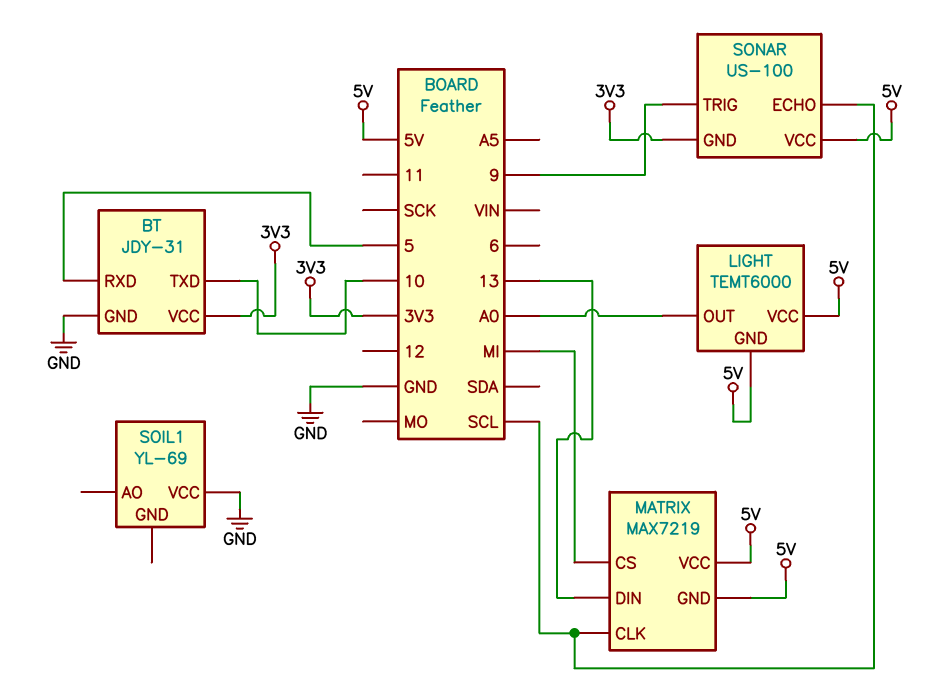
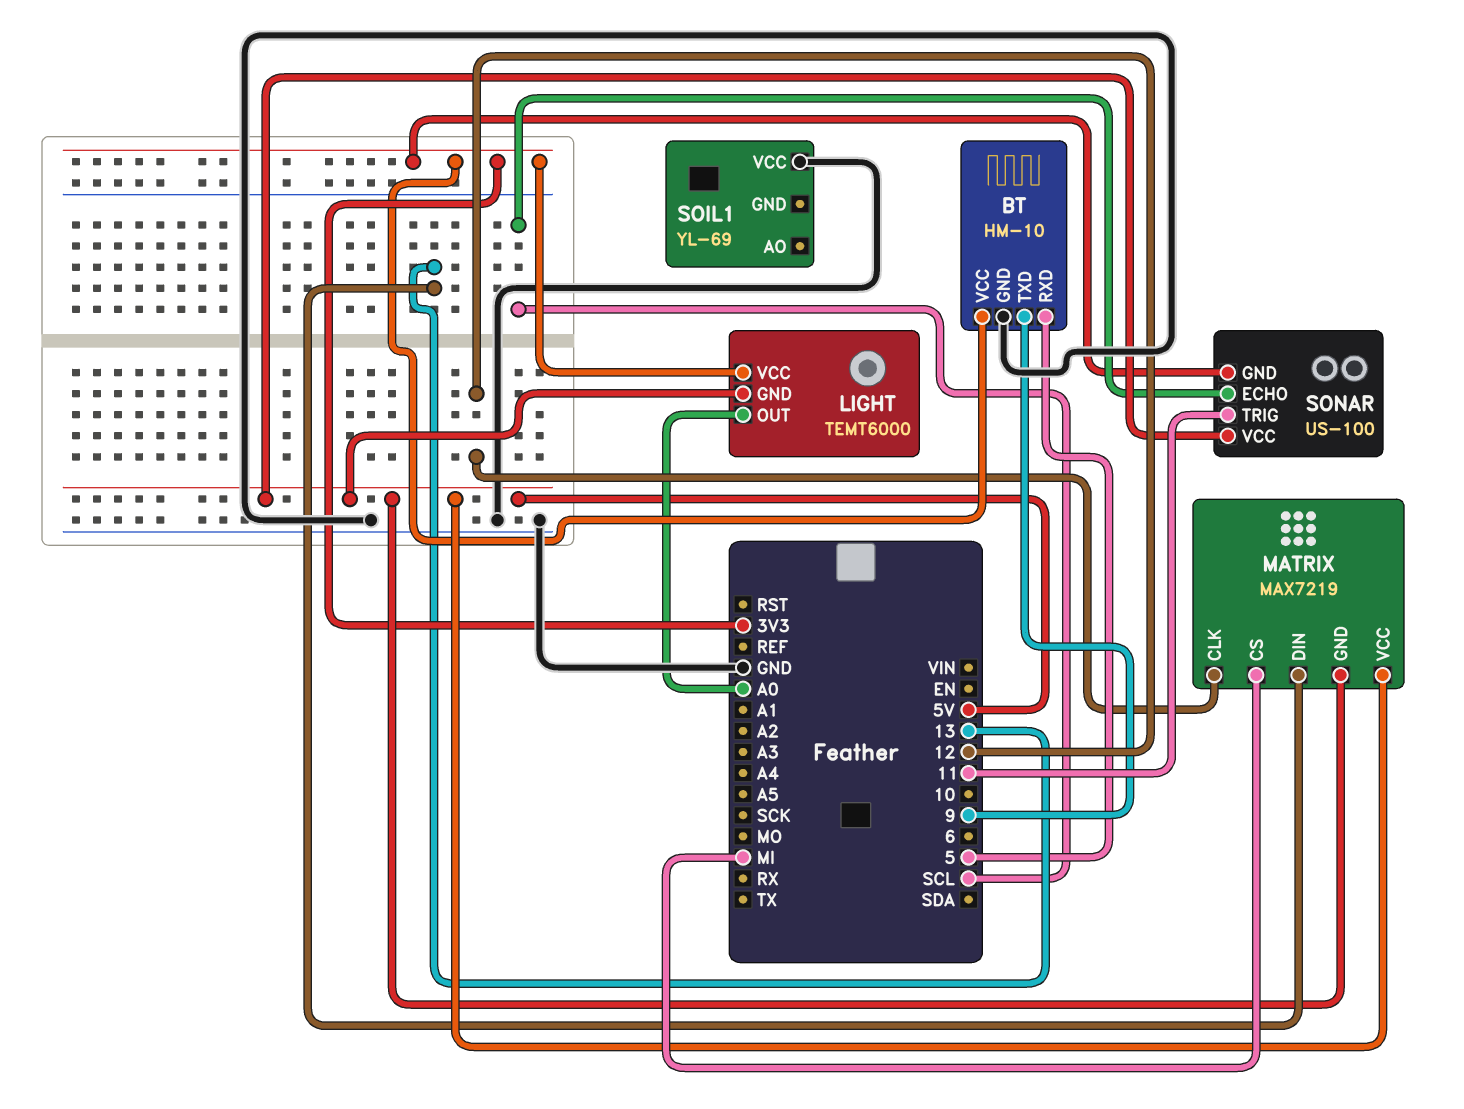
BT: JDY-31 -> HM-10
BT pin TXD: 10 -> 9
LIGHT pin VCC: 5V -> 3V3
MATRIX pin CLK: SCL -> 12
SONAR pin TRIG: 9 -> 11

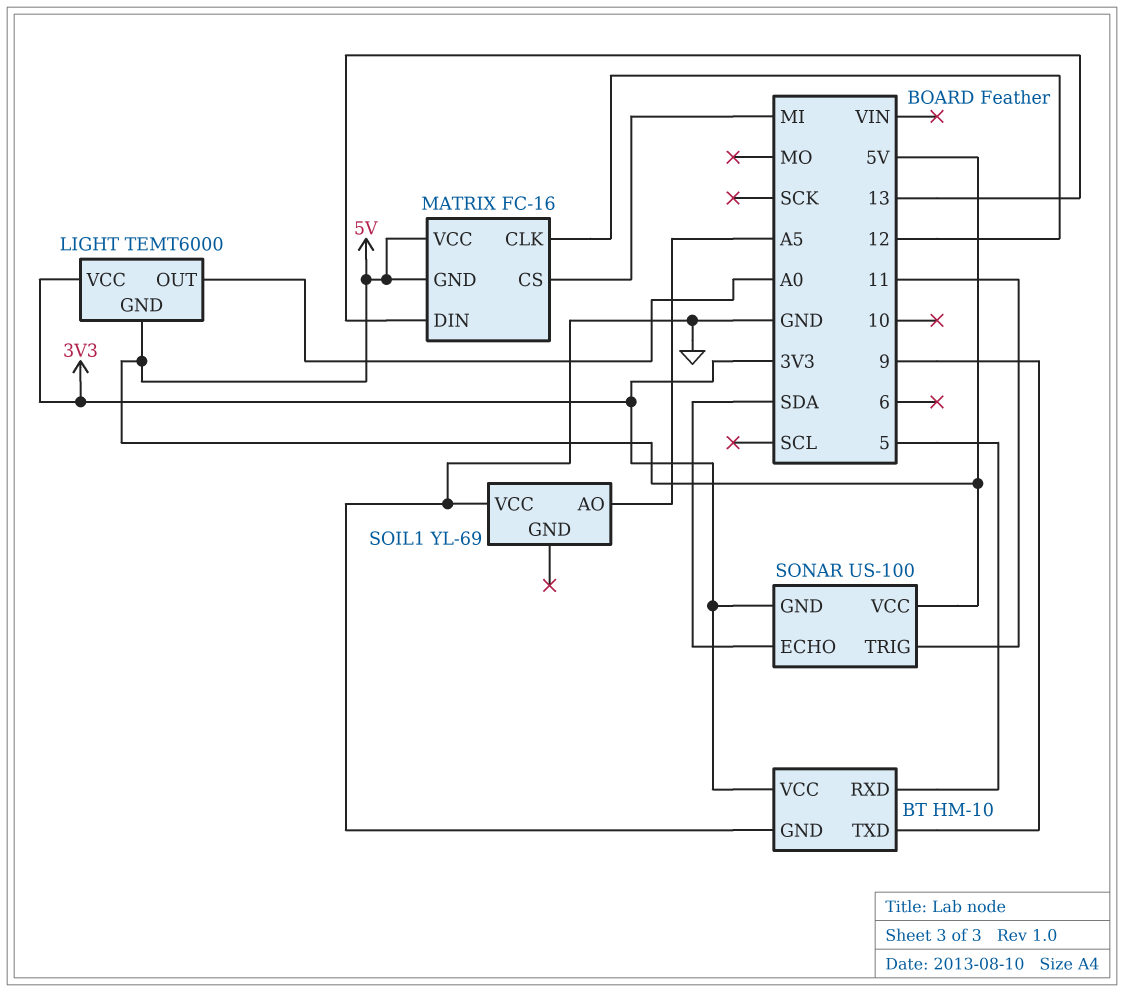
MATRIX: MAX7219 -> FC-16
SOIL1 pin AO: none -> A5
SONAR pin ECHO: SCL -> SDA

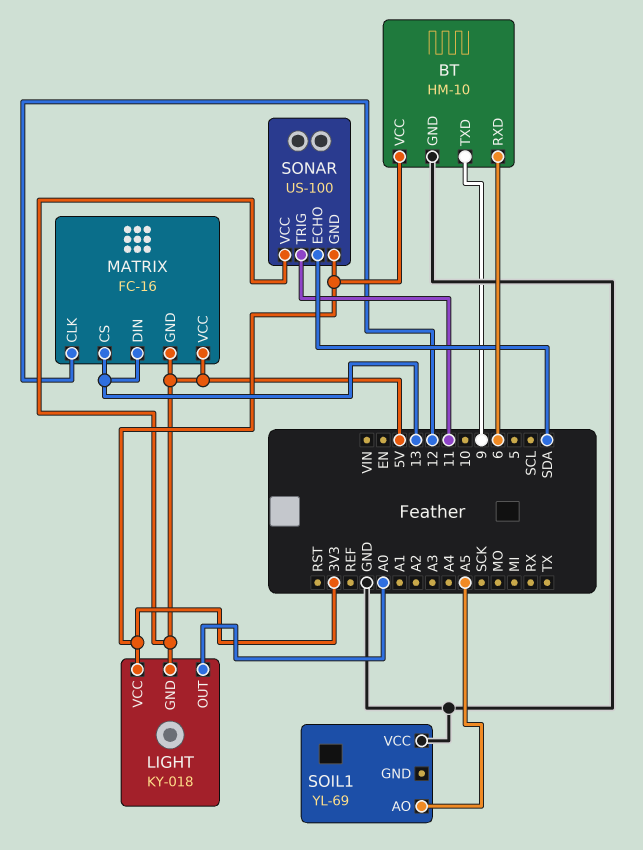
BT pin RXD: 5 -> 6
LIGHT: TEMT6000 -> KY-018
MATRIX pin CS: MI -> 13

